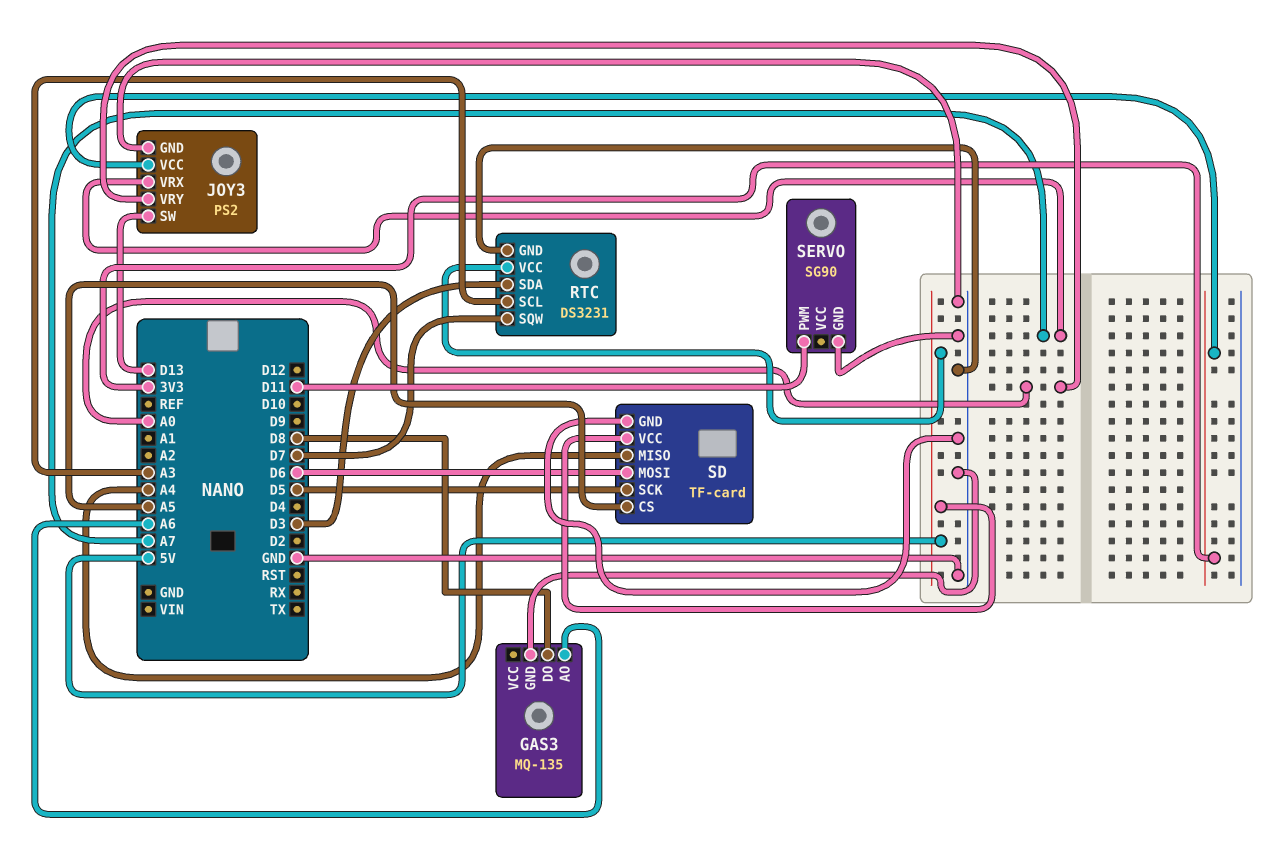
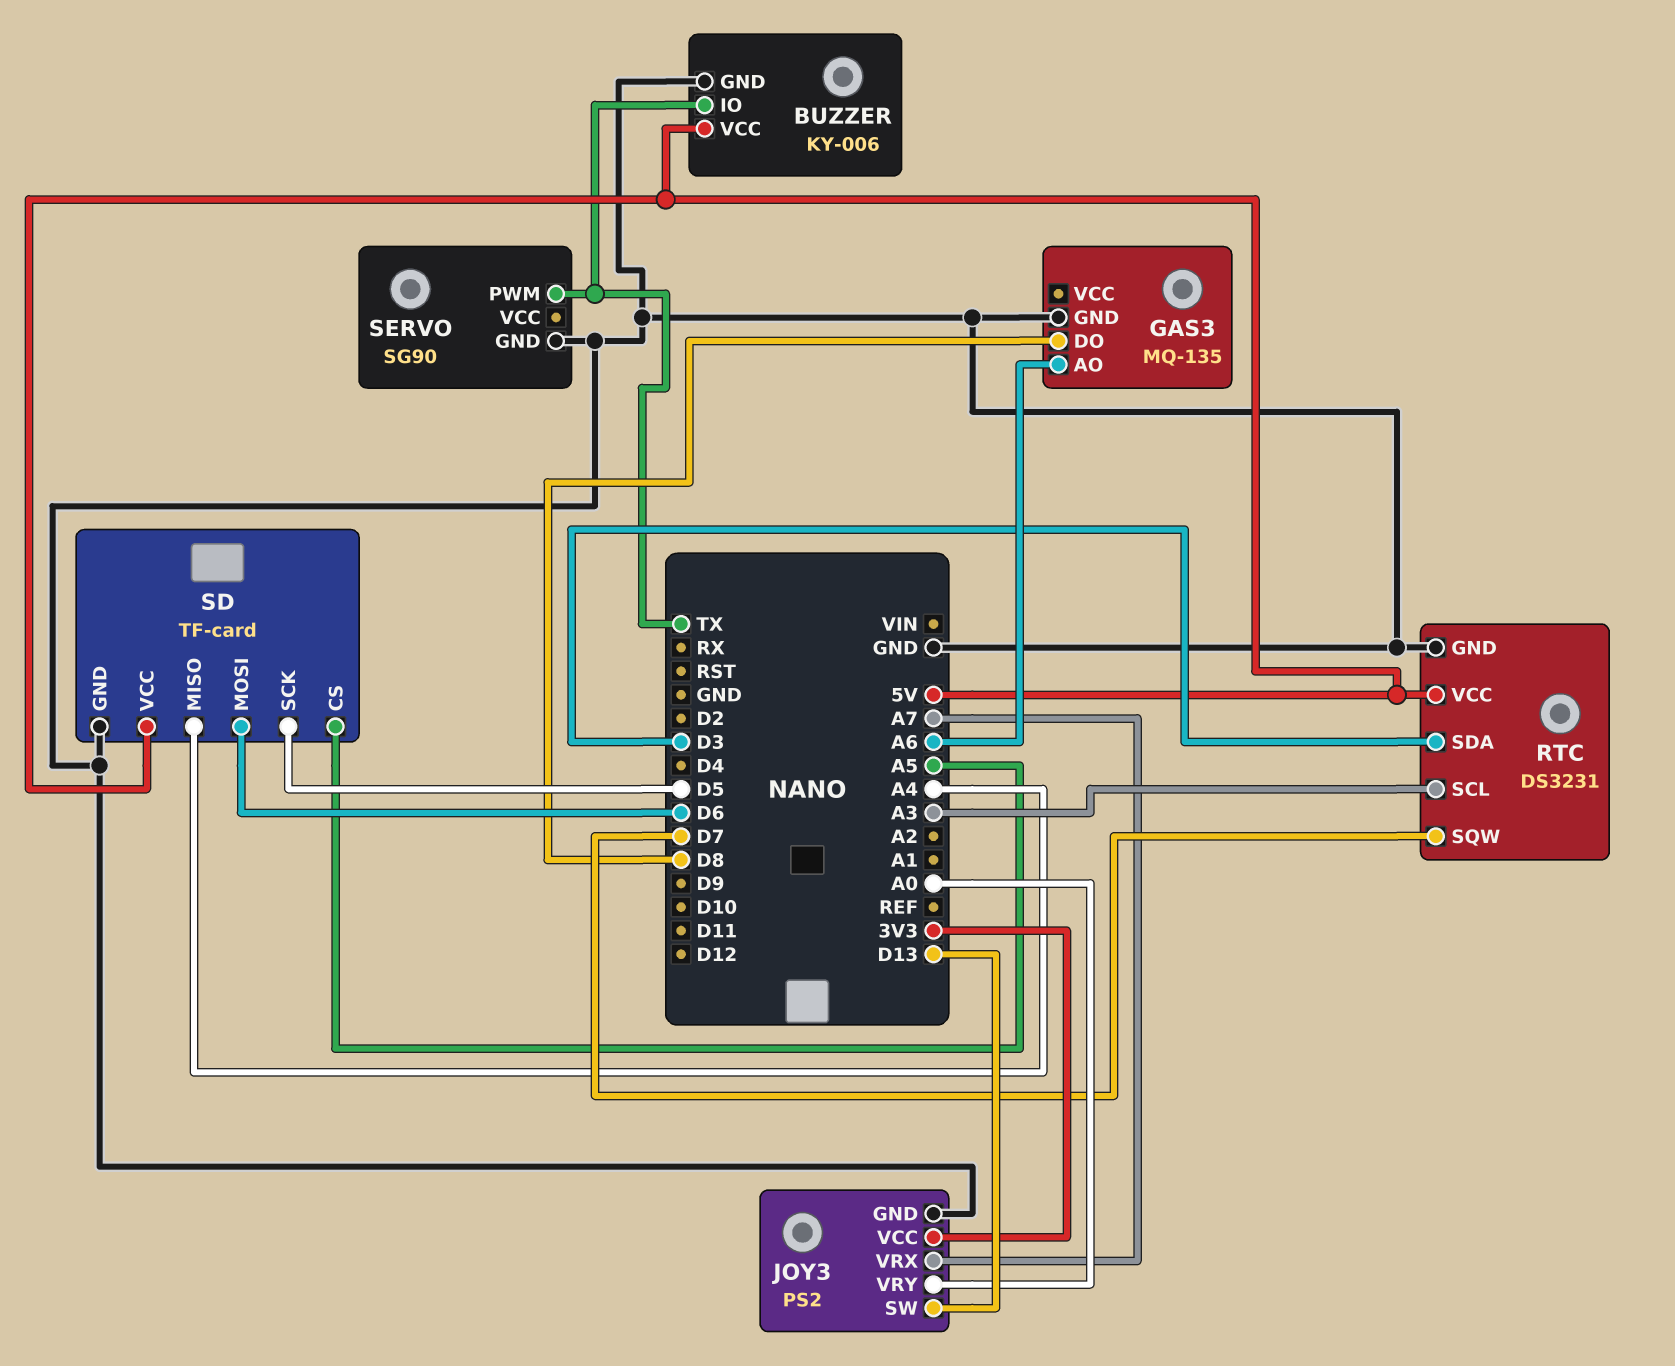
BUZZER: none -> KY-006
BUZZER pin GND: none -> GND
BUZZER pin IO: none -> TX
BUZZER pin VCC: none -> 5V
SERVO pin PWM: D11 -> TX

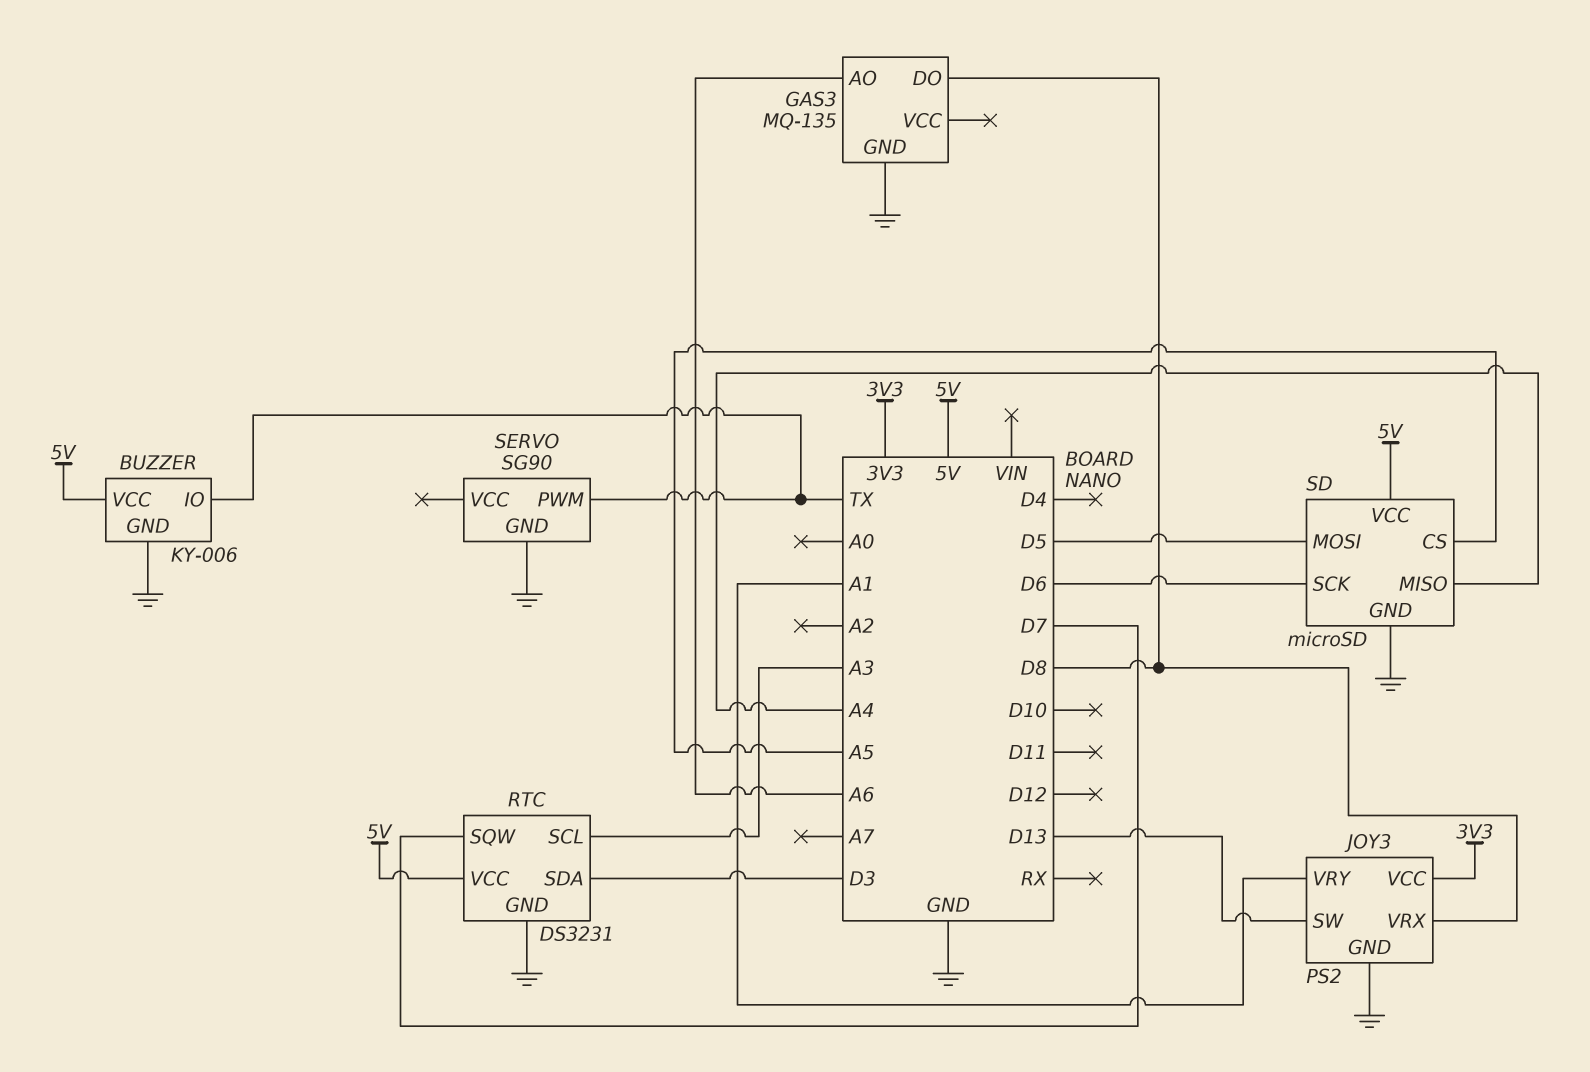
JOY3 pin VRX: A7 -> D8
JOY3 pin VRY: A0 -> A1
SD: TF-card -> microSD
SD pin MOSI: D6 -> D5
SD pin SCK: D5 -> D6

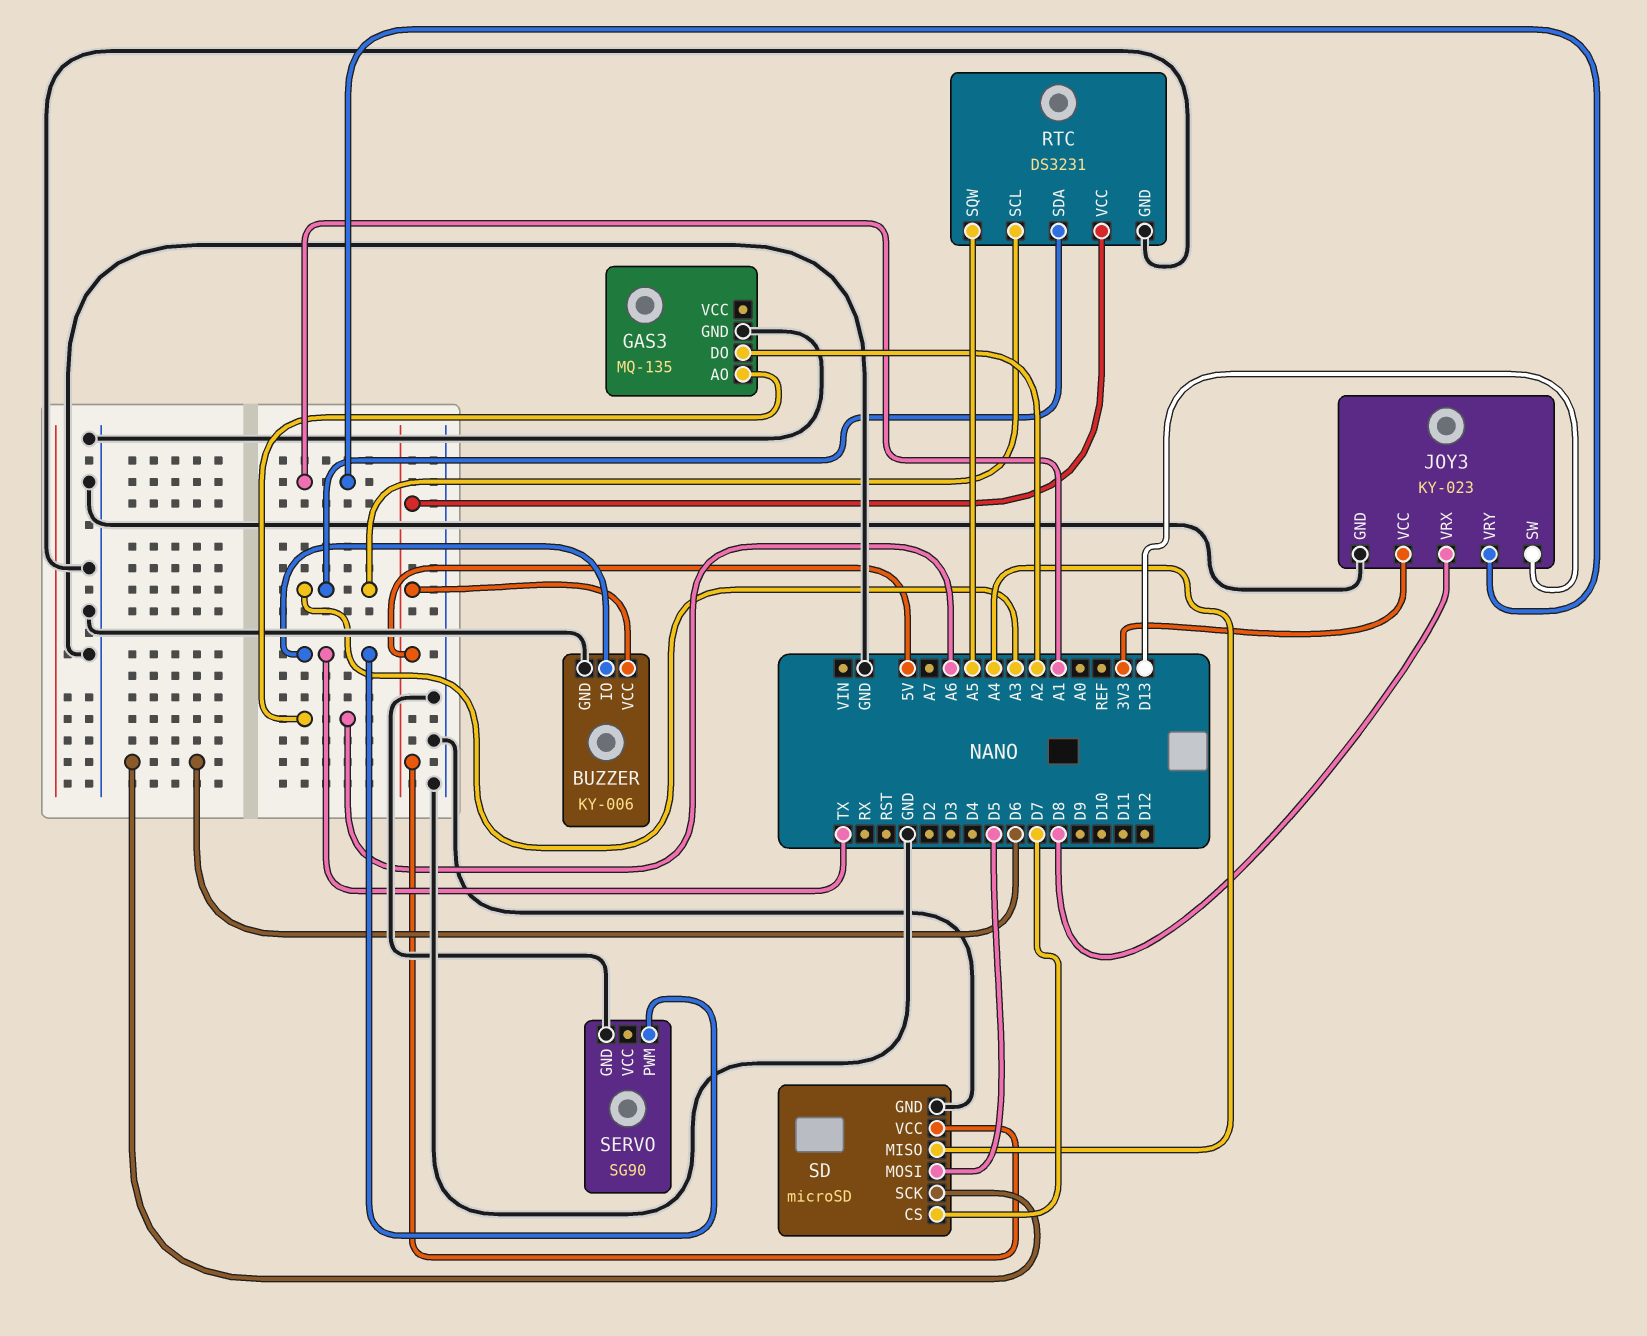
GAS3 pin DO: D8 -> A2
JOY3: PS2 -> KY-023
RTC pin SDA: D3 -> A3
RTC pin SQW: D7 -> A5
SD pin CS: A5 -> D7

